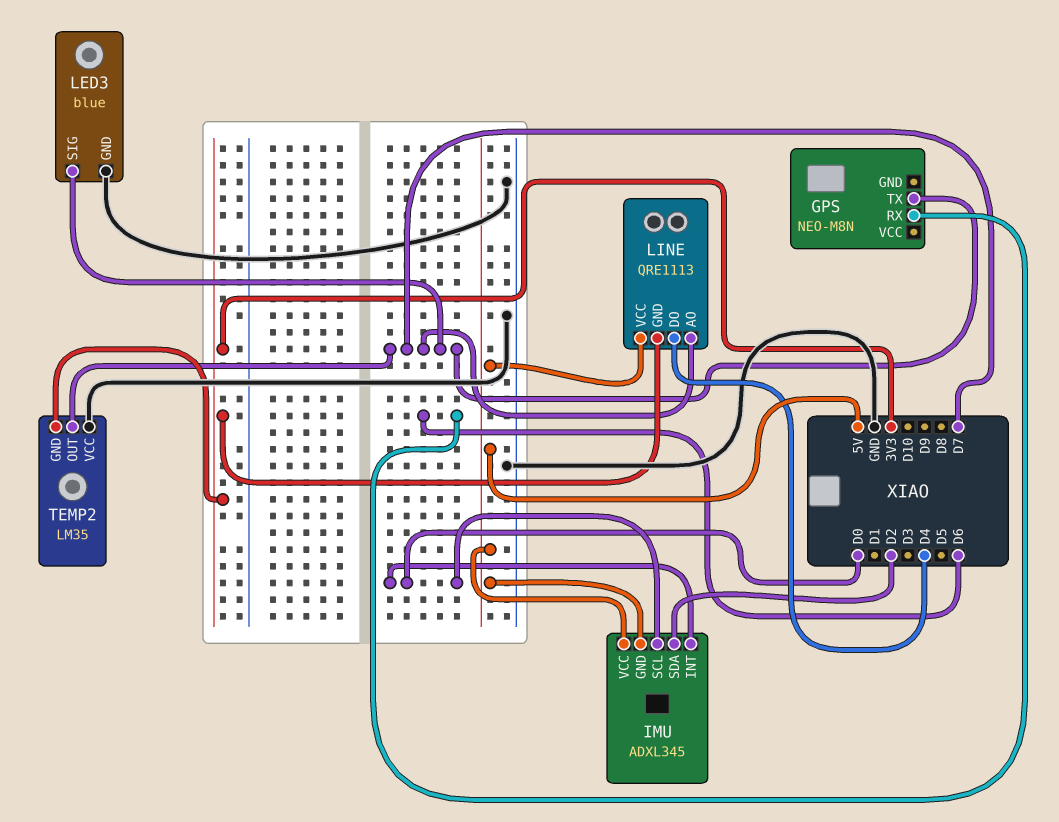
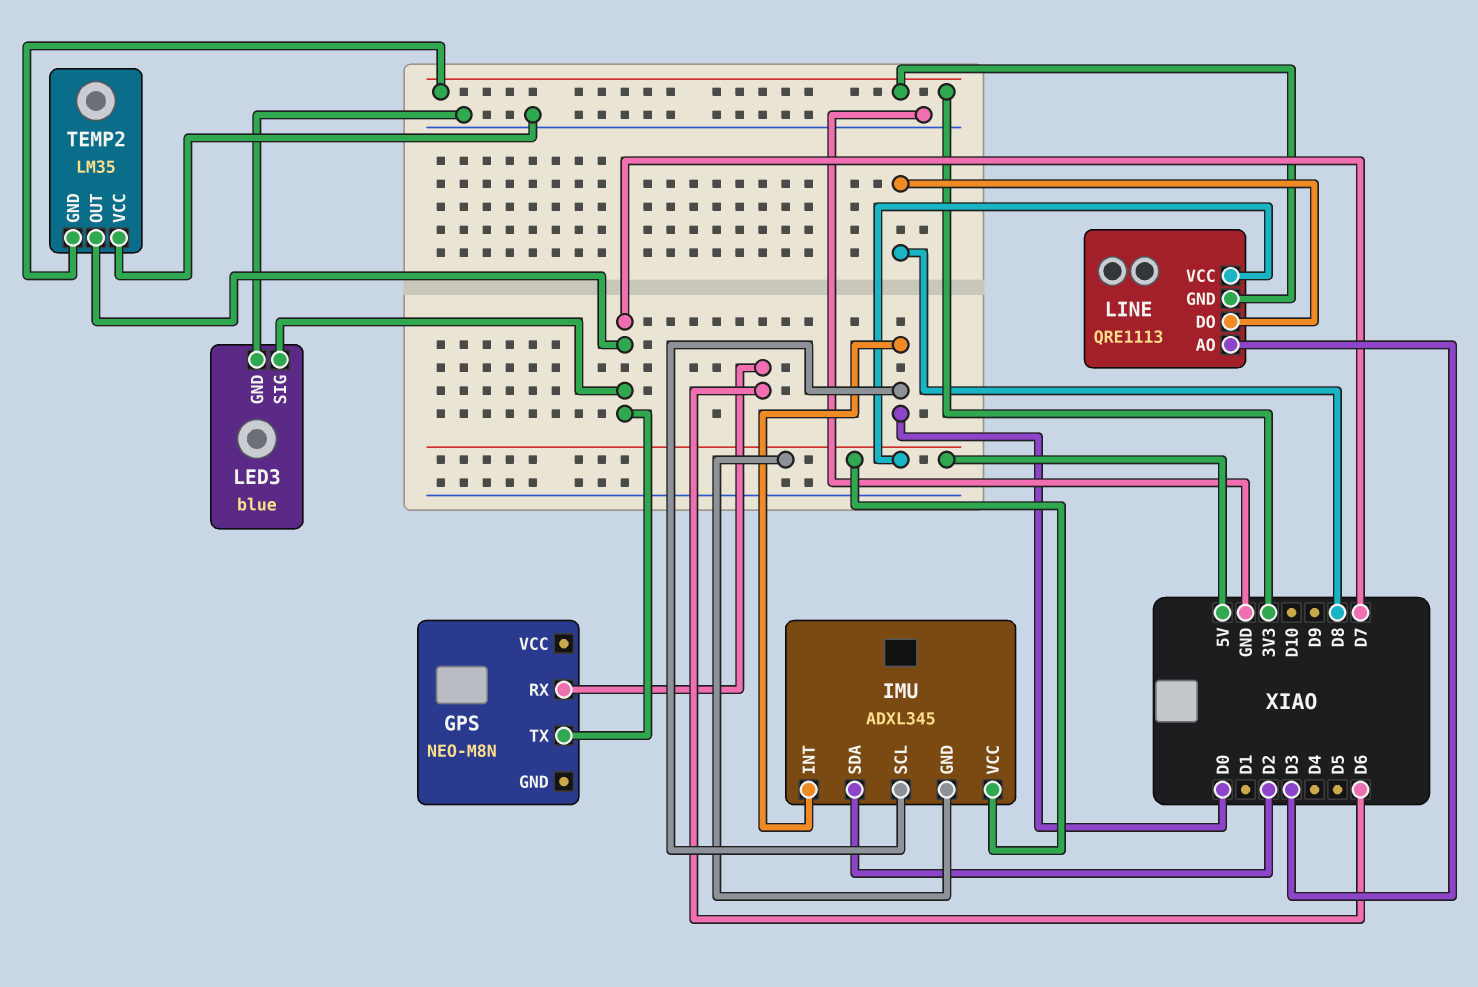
LINE pin AO: D7 -> D3
LINE pin DO: D4 -> D8

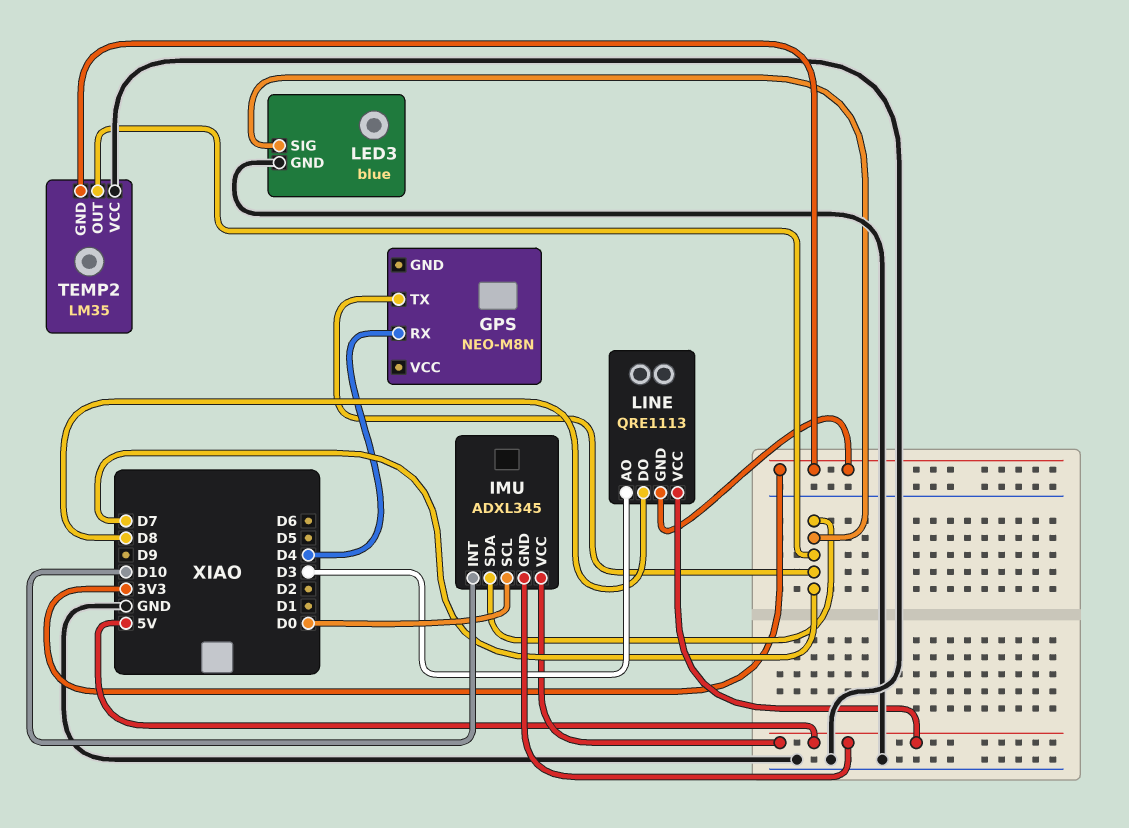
GPS pin RX: D6 -> D4
IMU pin INT: D0 -> D10
IMU pin SDA: D2 -> D7

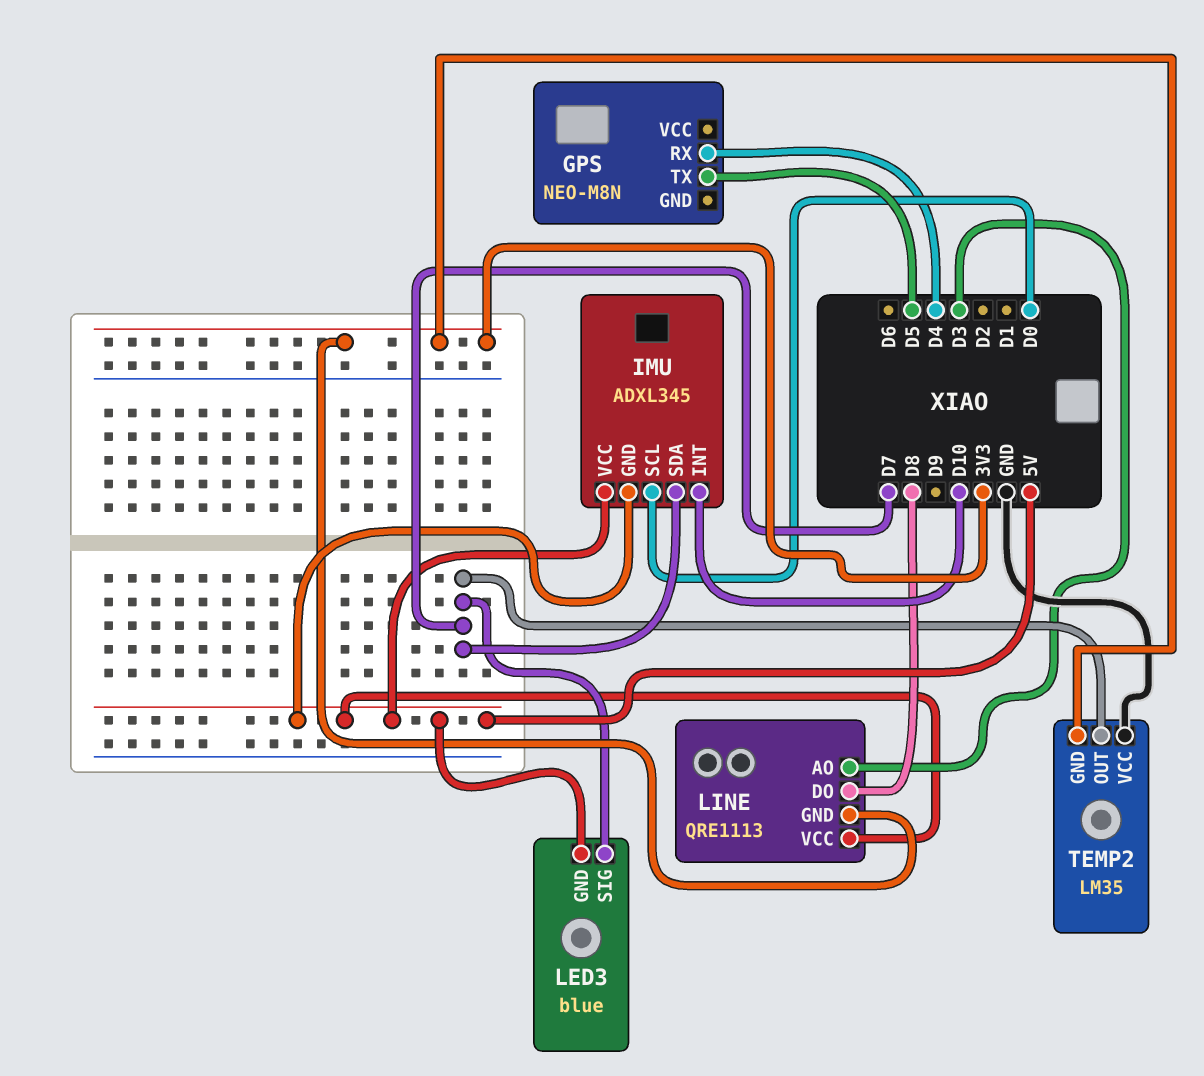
GPS pin TX: D7 -> D5
LED3 pin GND: GND -> 5V

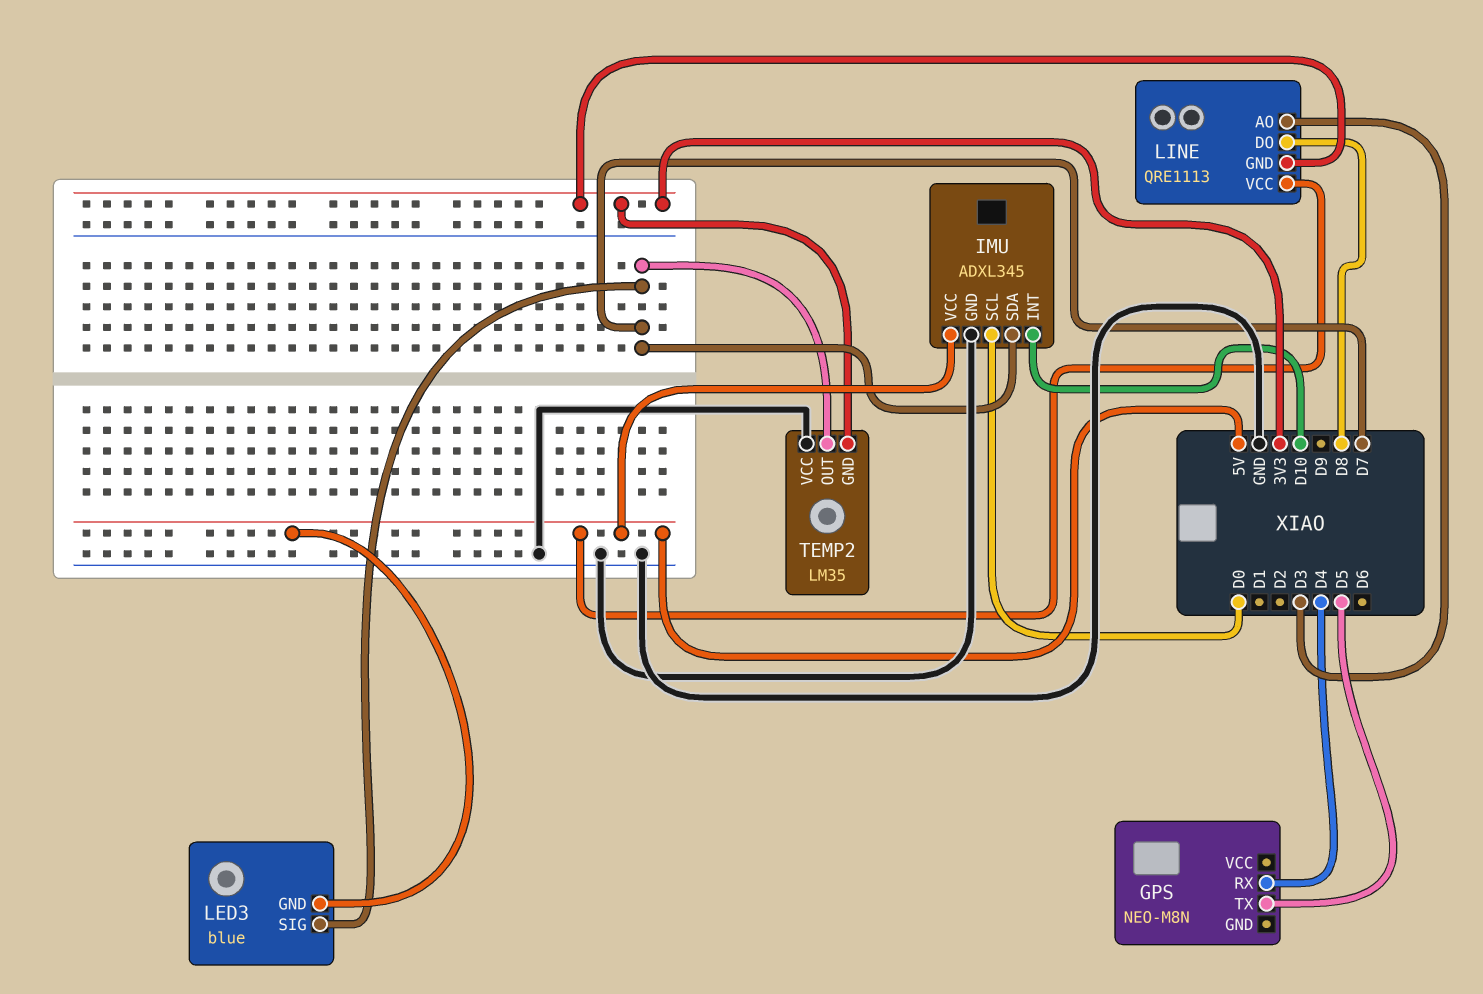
IMU pin GND: 5V -> GND

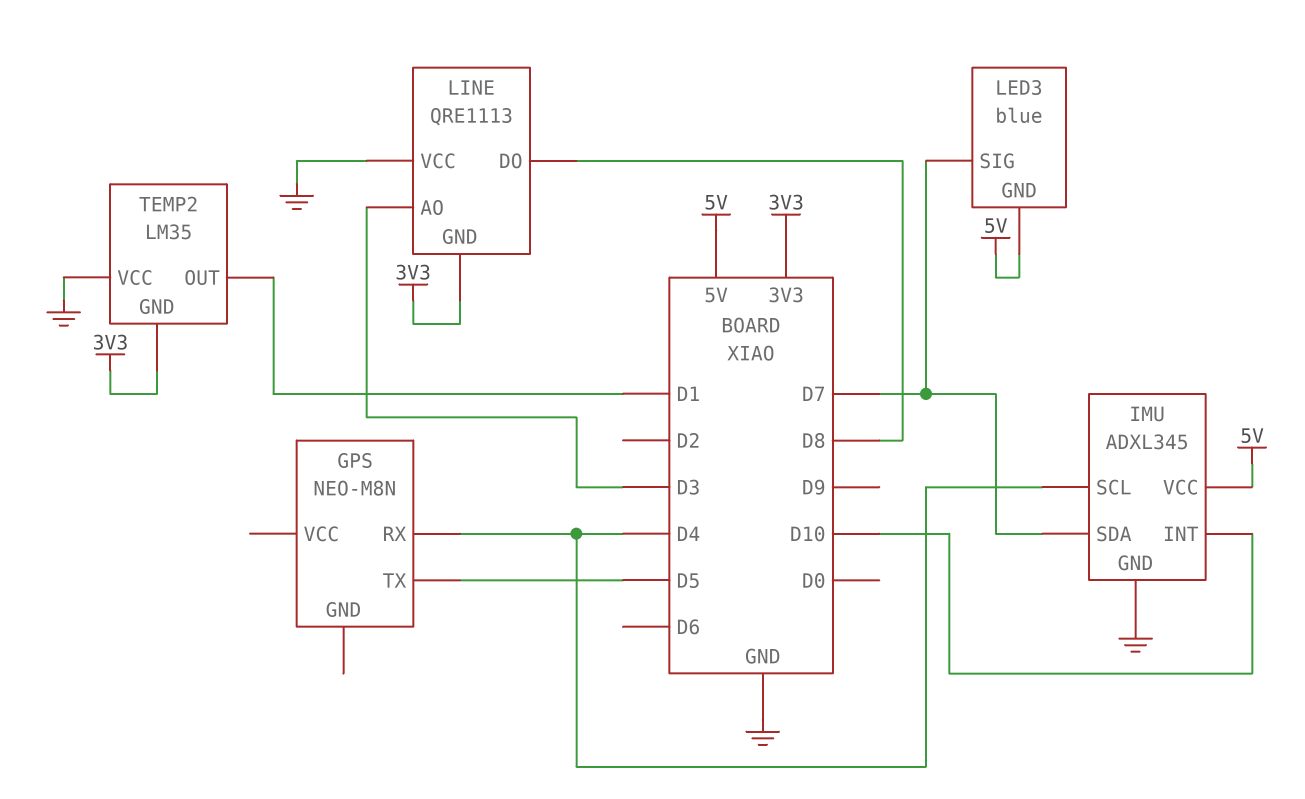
IMU pin SCL: D0 -> D4
LINE pin VCC: 5V -> GND
TEMP2 pin OUT: D7 -> D1

